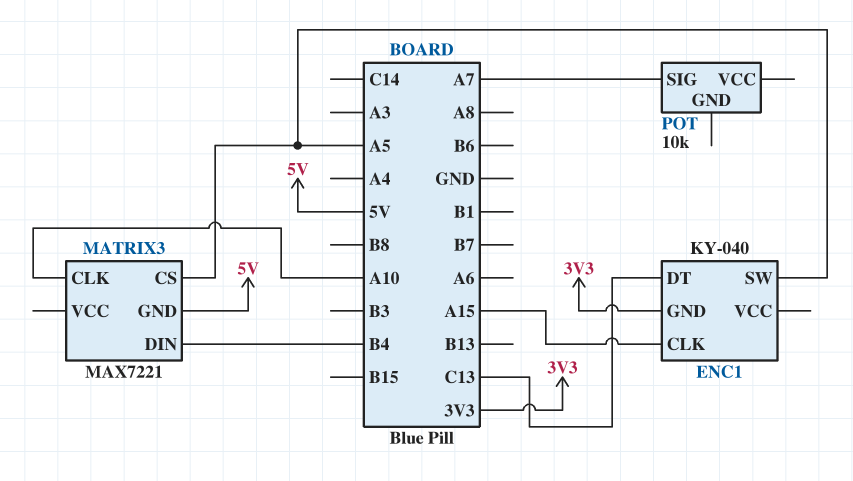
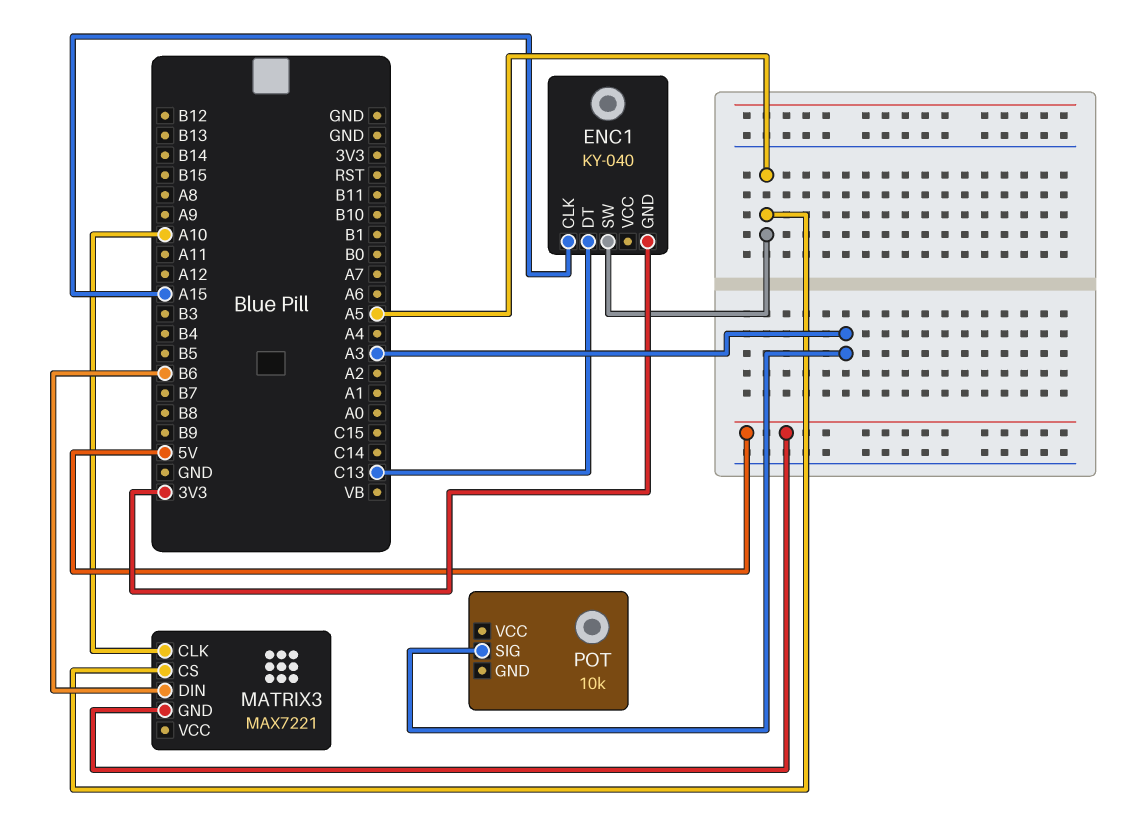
MATRIX3 pin DIN: B4 -> B6
POT pin SIG: A7 -> A3

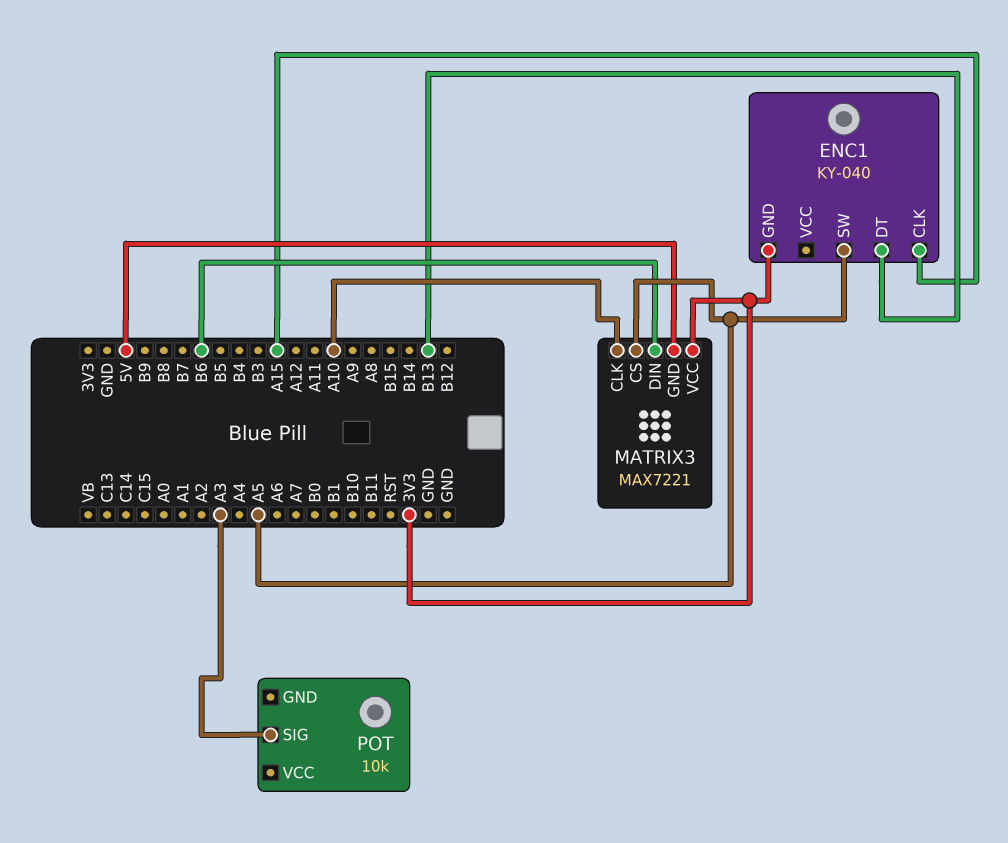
ENC1 pin DT: C13 -> B13
MATRIX3 pin VCC: none -> 3V3

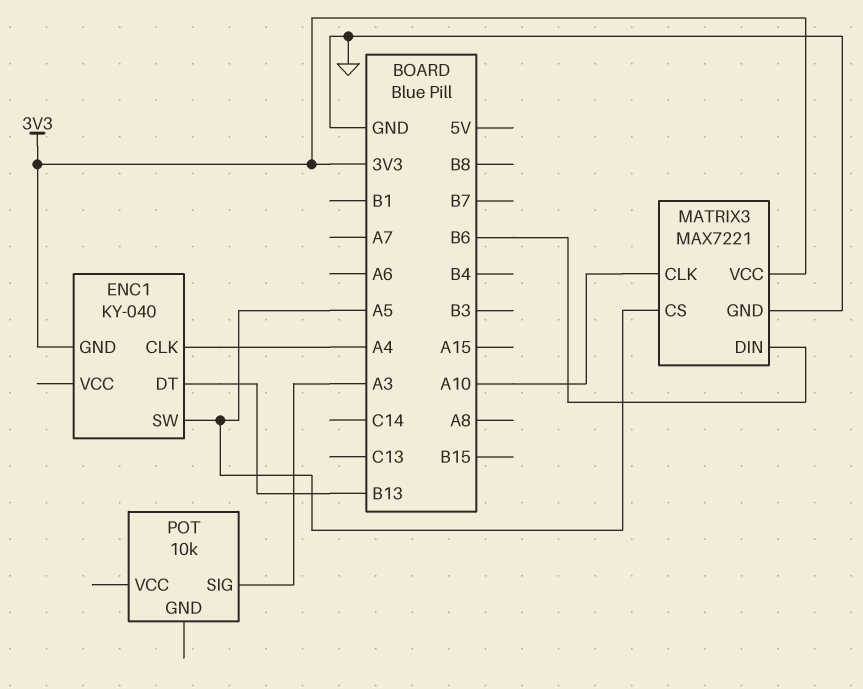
ENC1 pin CLK: A15 -> A4
MATRIX3 pin GND: 5V -> GND

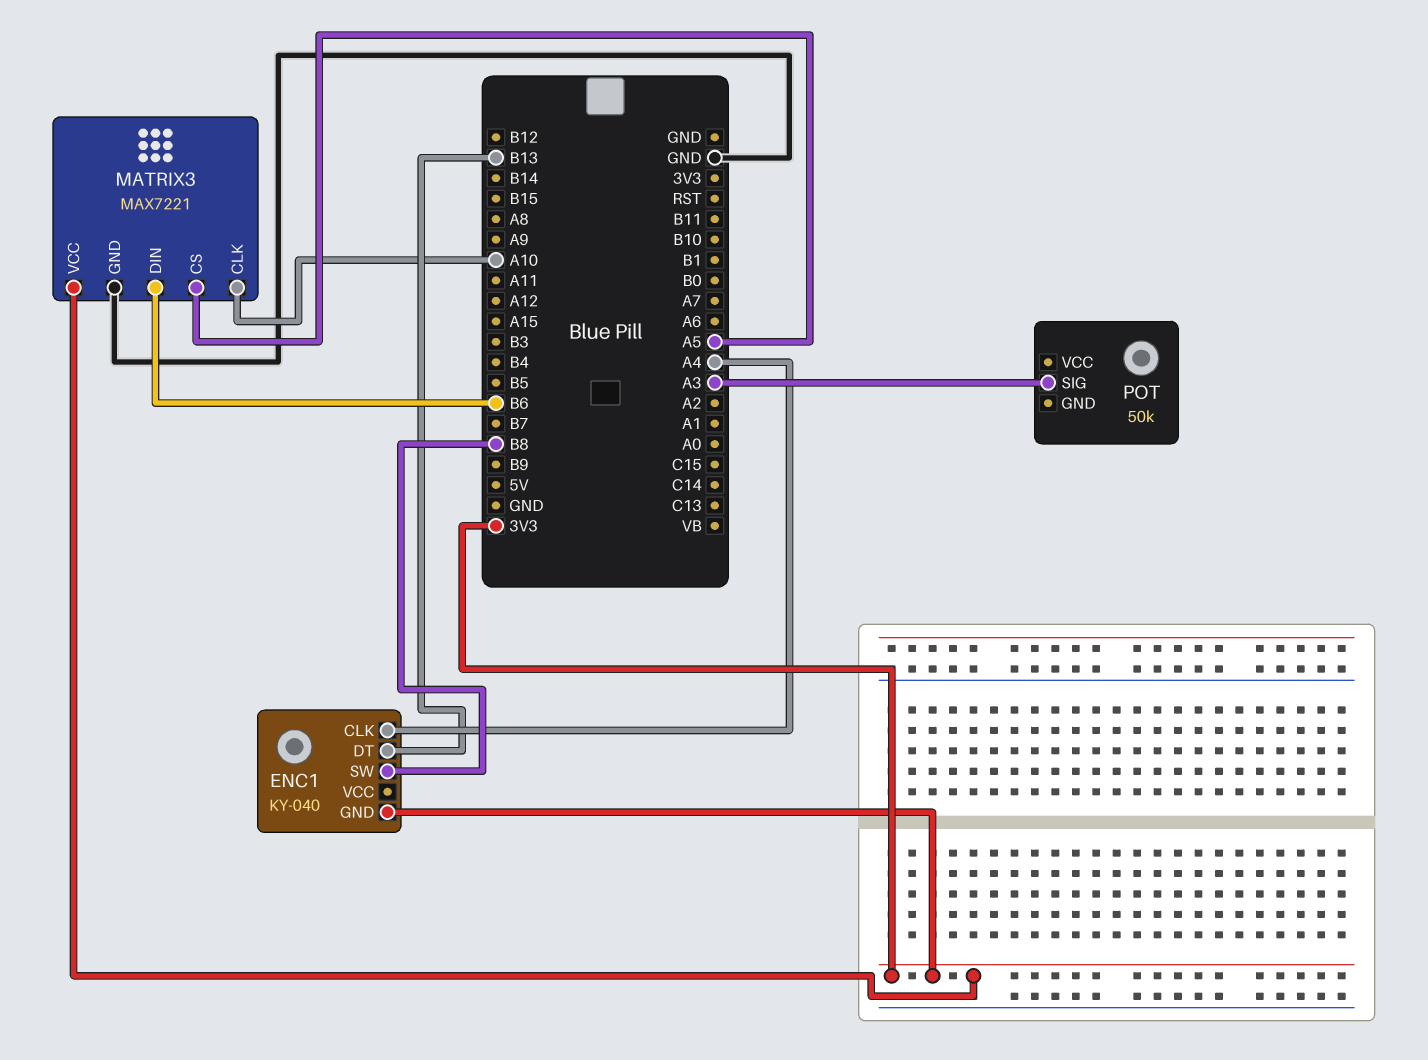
ENC1 pin SW: A5 -> B8
POT: 10k -> 50k

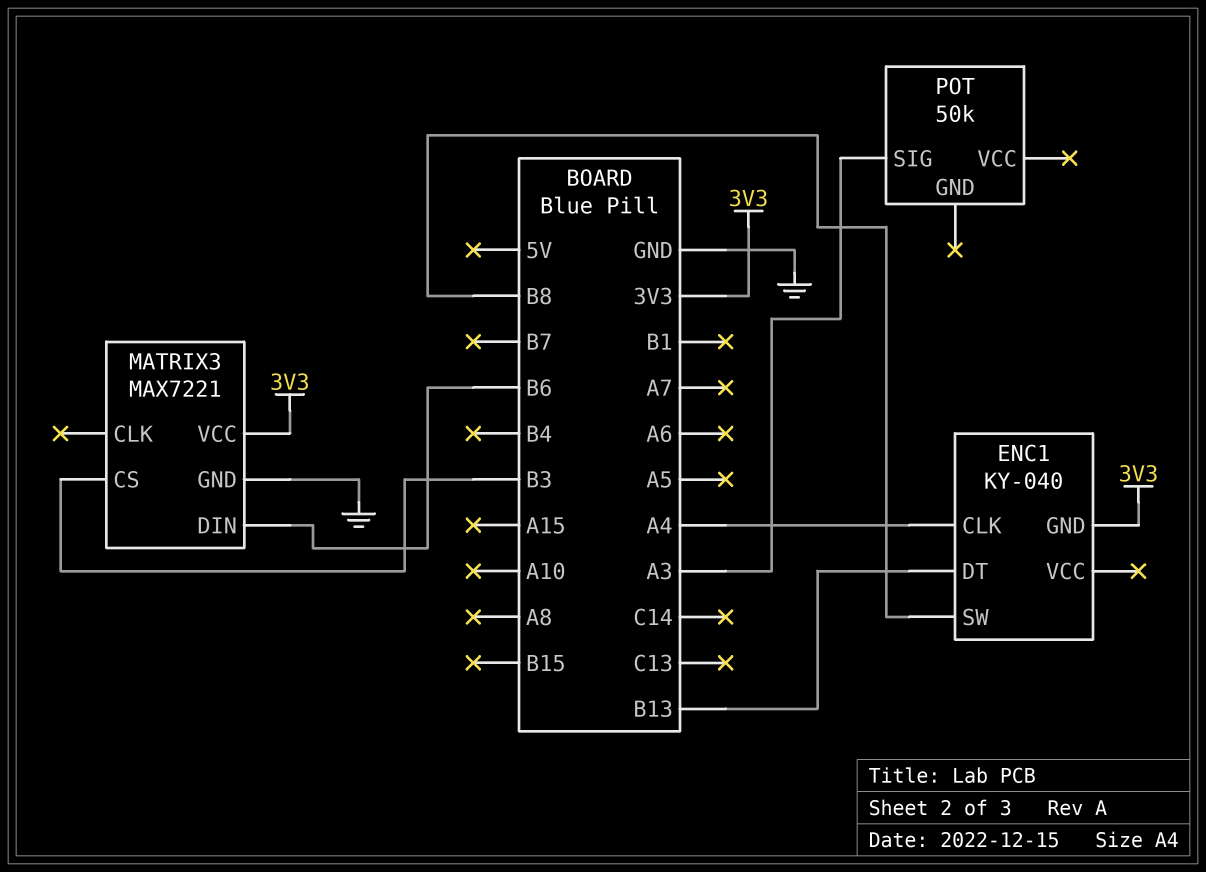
MATRIX3 pin CLK: A10 -> none
MATRIX3 pin CS: A5 -> B3

